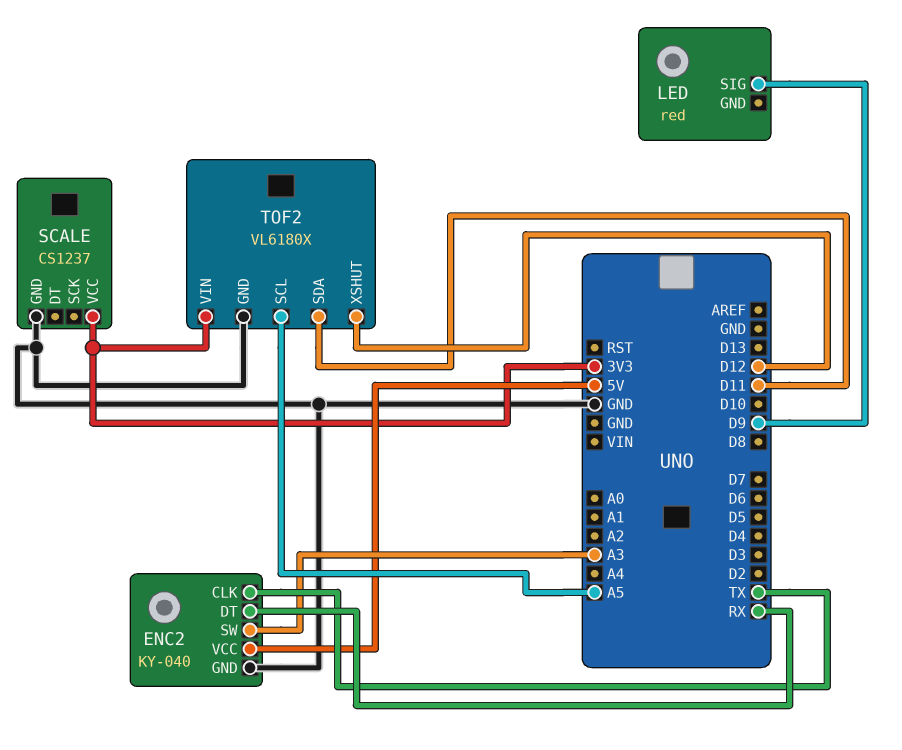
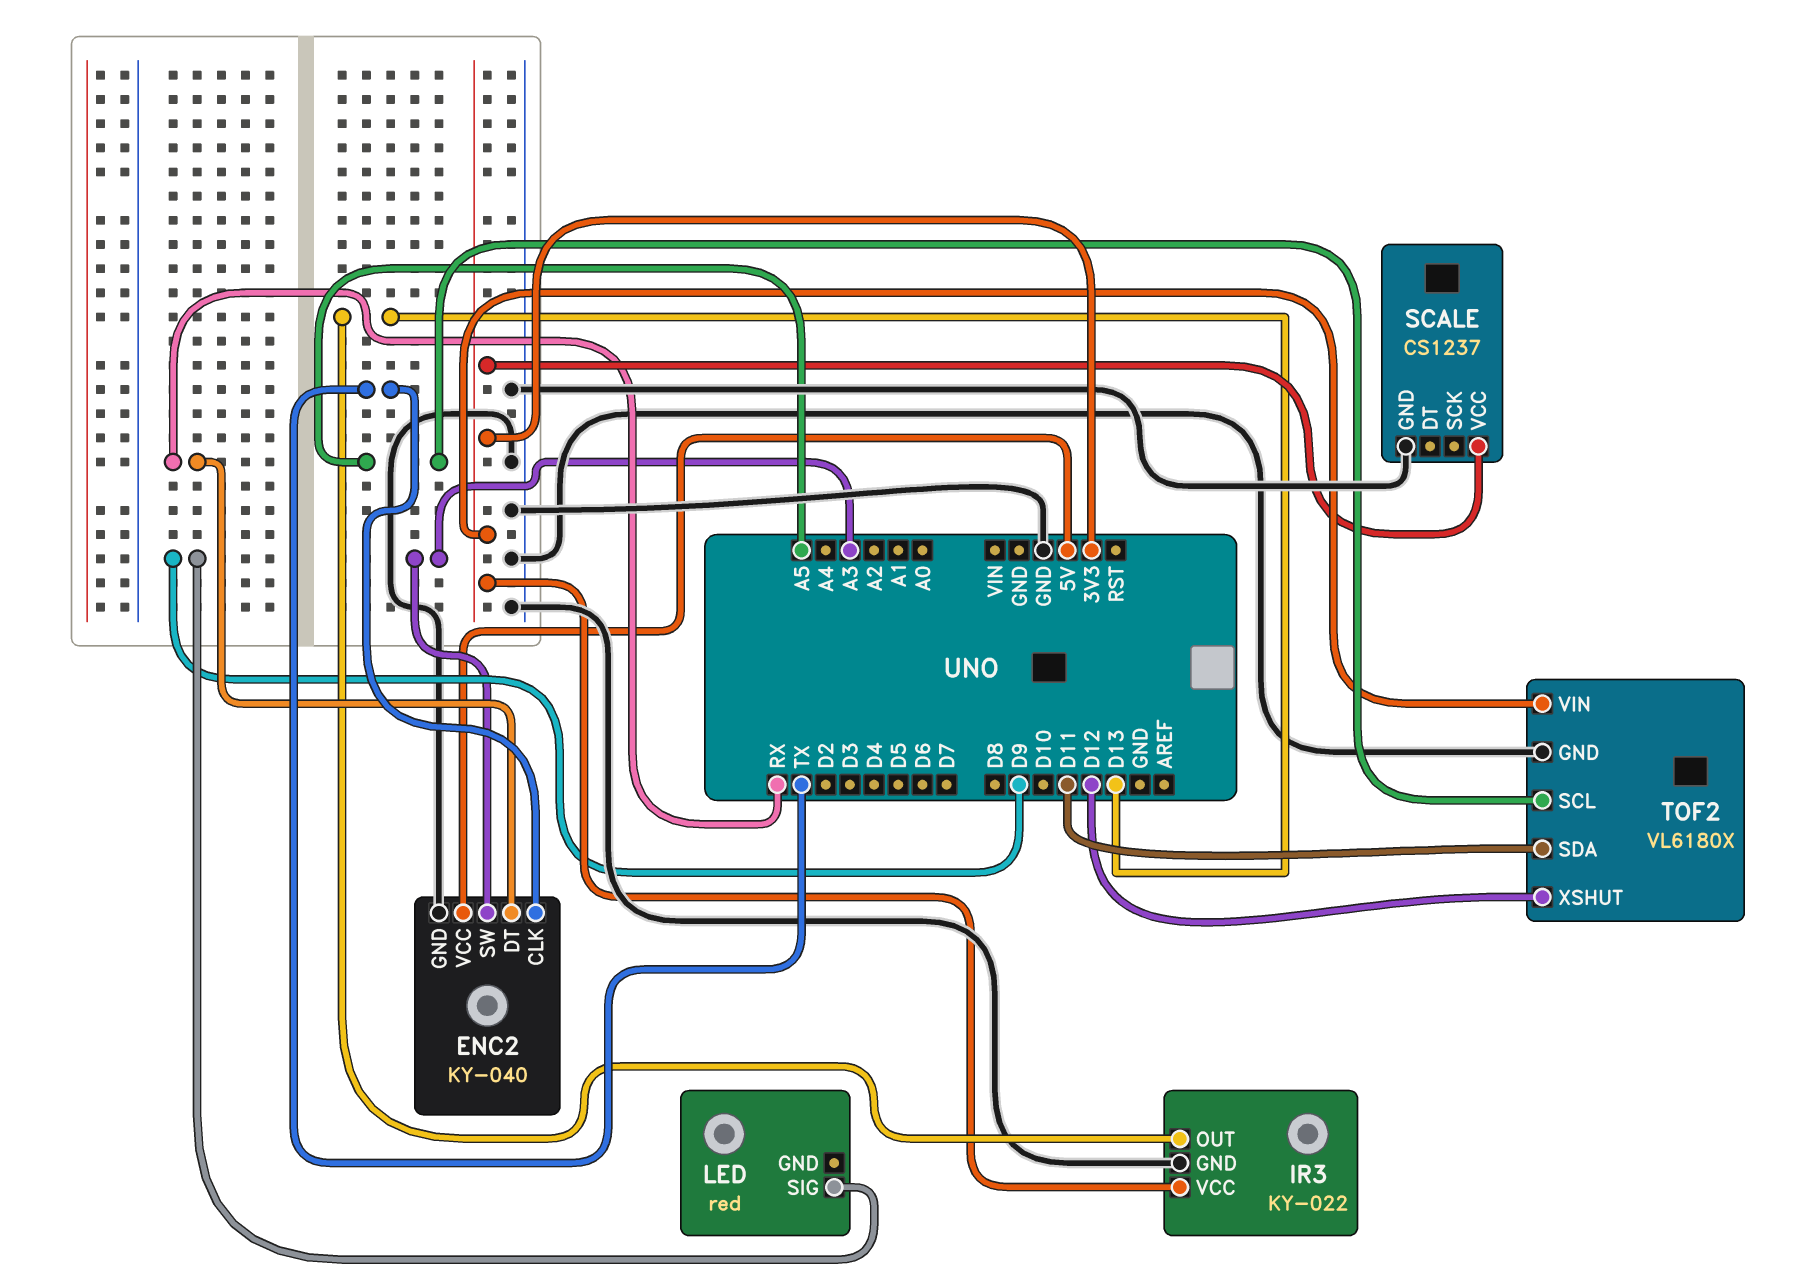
IR3: none -> KY-022
IR3 pin GND: none -> GND
IR3 pin OUT: none -> D13
IR3 pin VCC: none -> 3V3

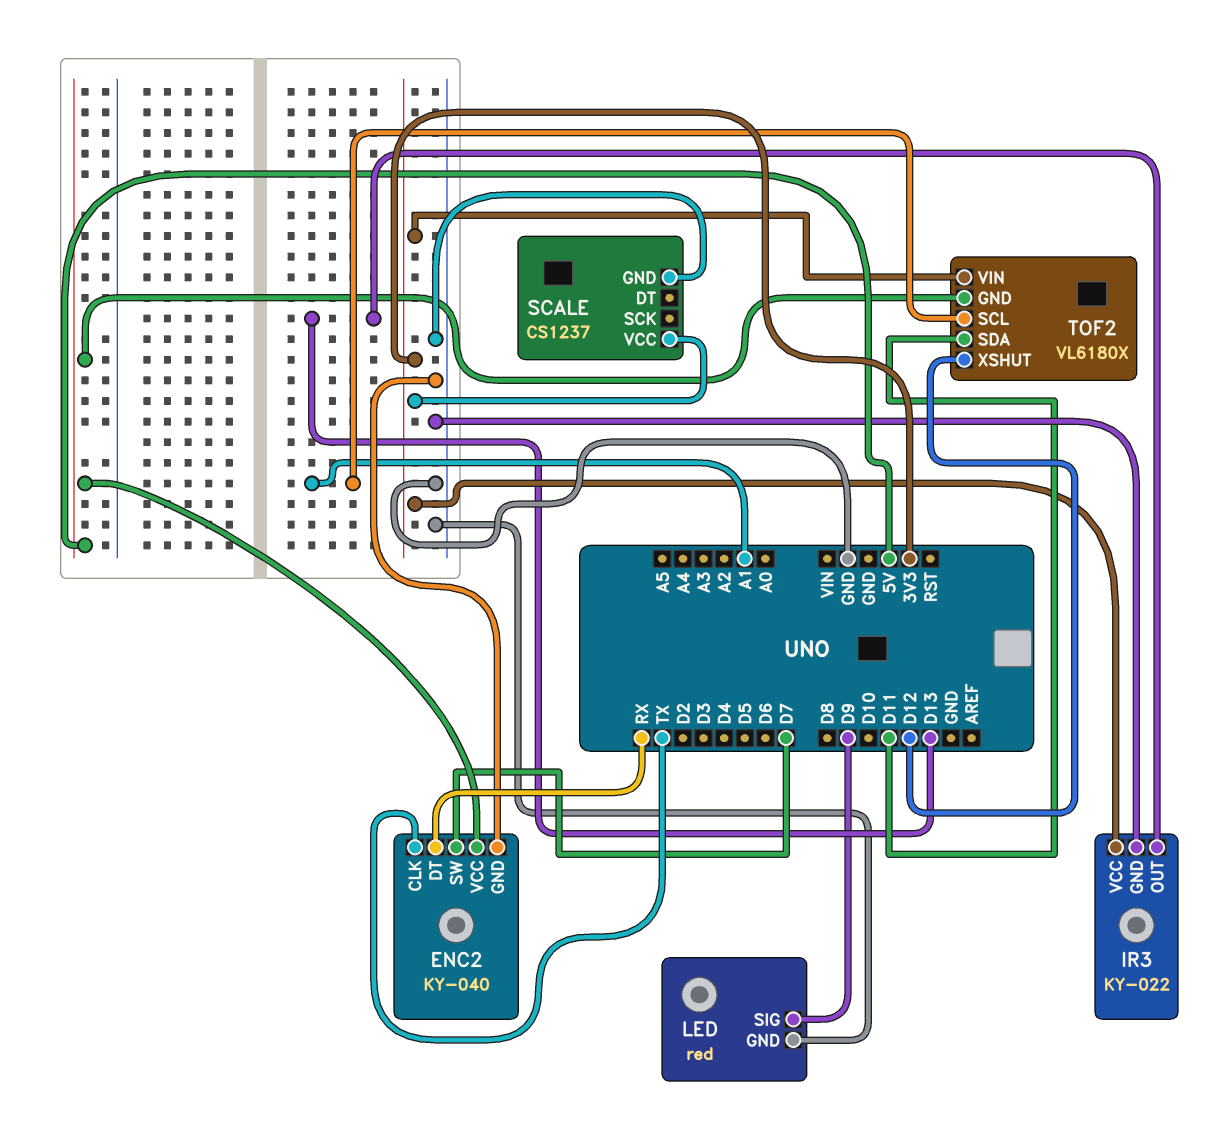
ENC2 pin SW: A3 -> D7
LED pin GND: none -> GND
TOF2 pin GND: GND -> 5V
TOF2 pin SCL: A5 -> A1

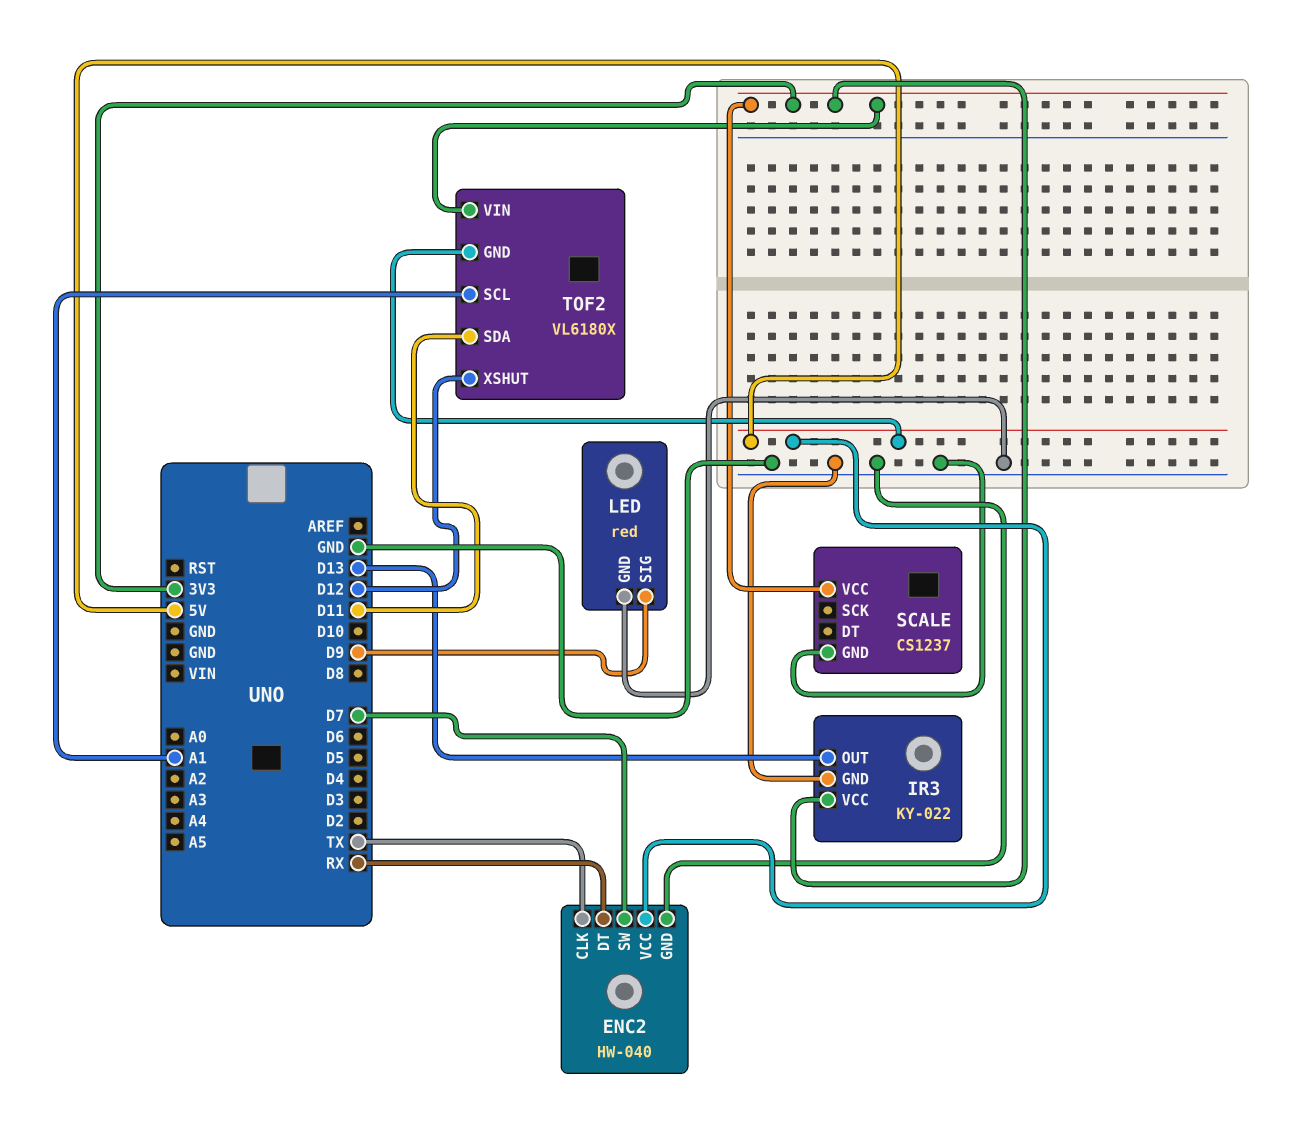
ENC2: KY-040 -> HW-040

